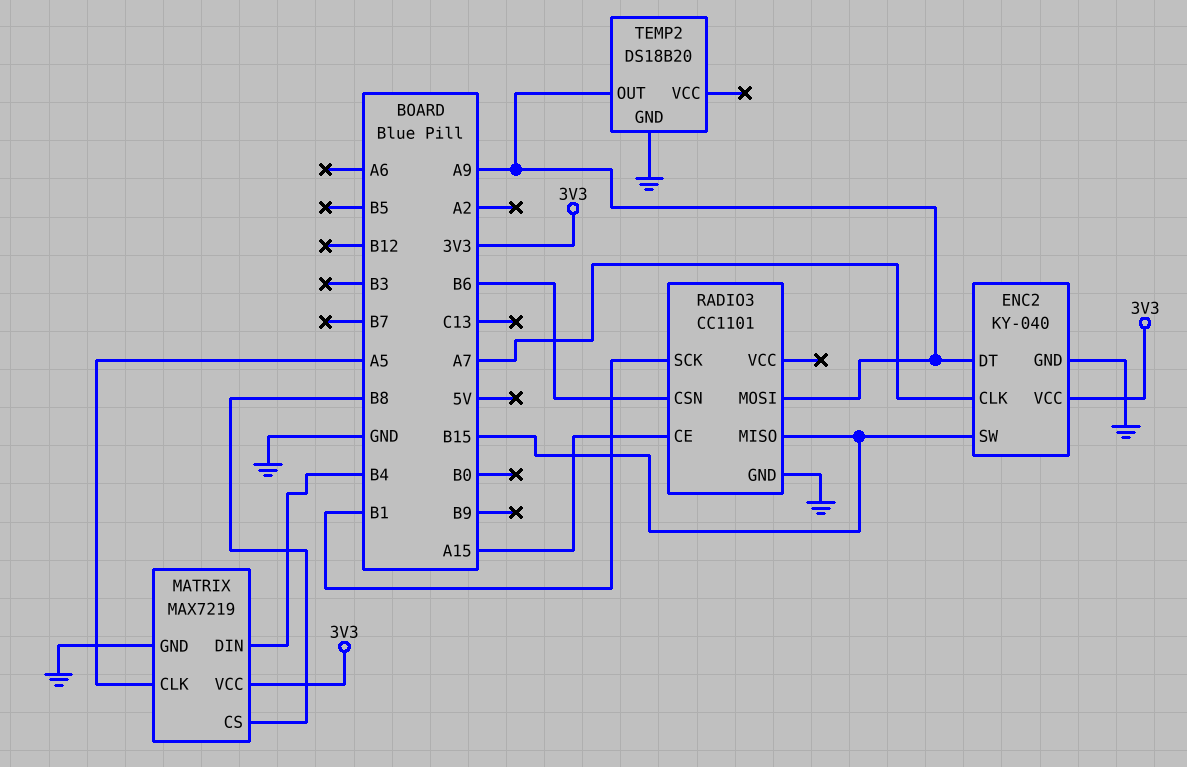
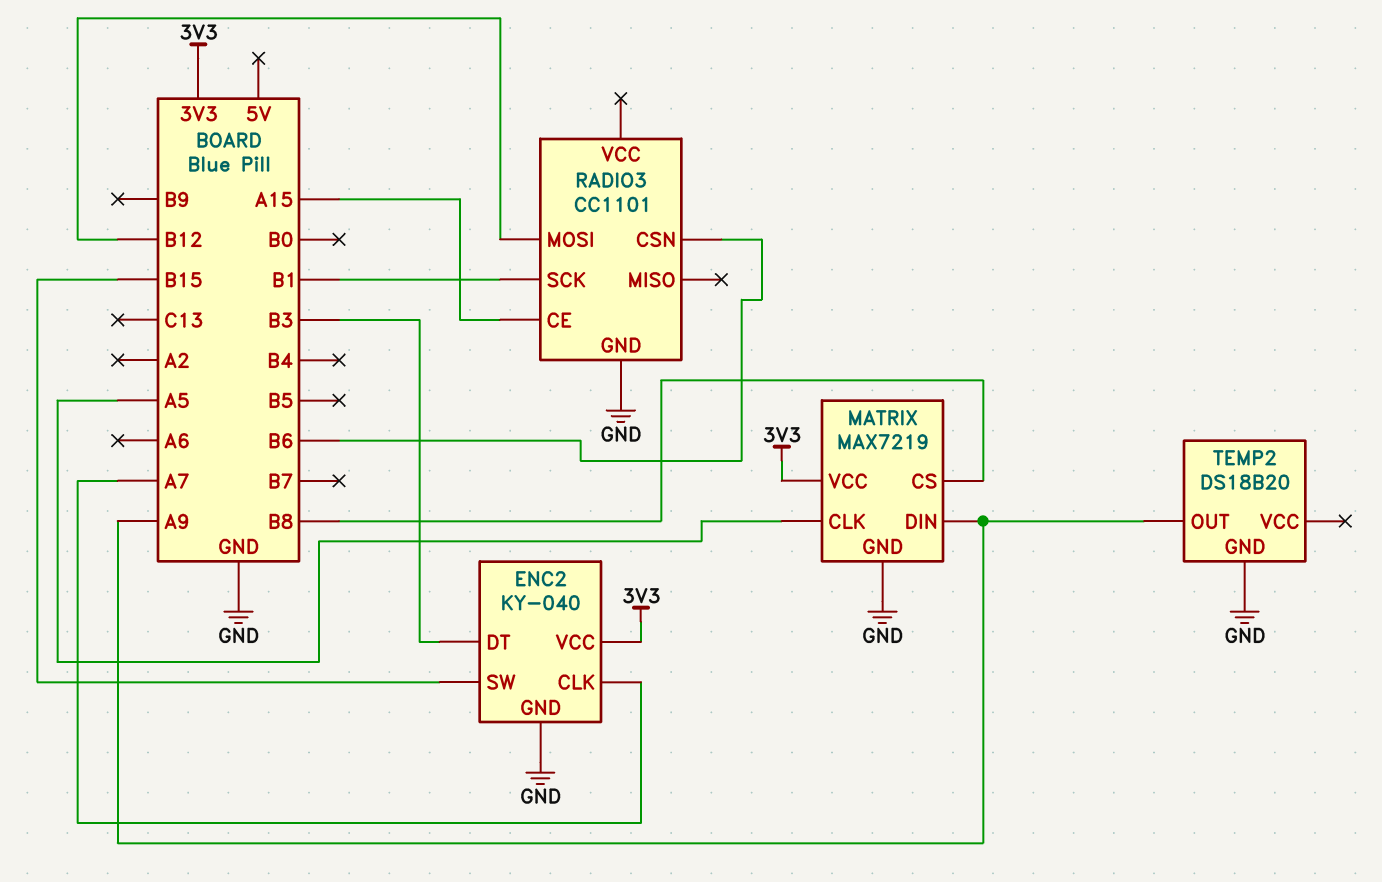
ENC2 pin DT: A9 -> B3
MATRIX pin DIN: B4 -> A9
RADIO3 pin MISO: B15 -> none
RADIO3 pin MOSI: A9 -> B12

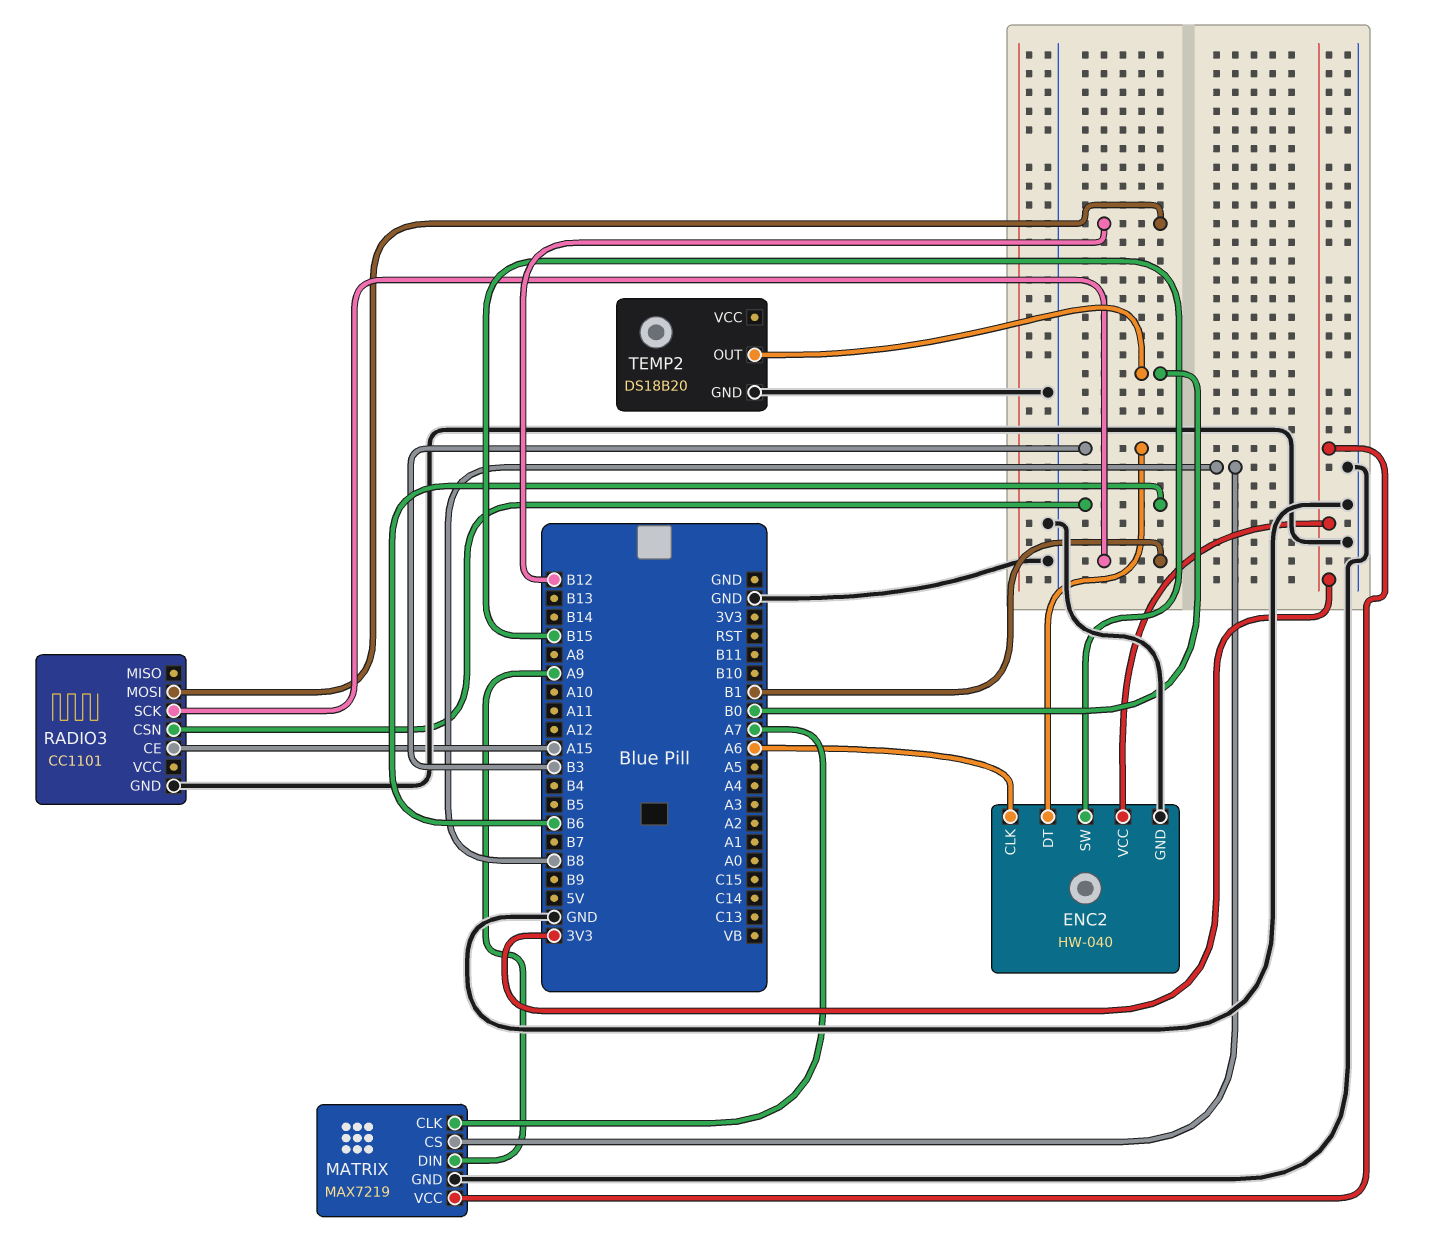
ENC2: KY-040 -> HW-040
ENC2 pin CLK: A7 -> A6
MATRIX pin CLK: A5 -> A7
TEMP2 pin OUT: A9 -> B0

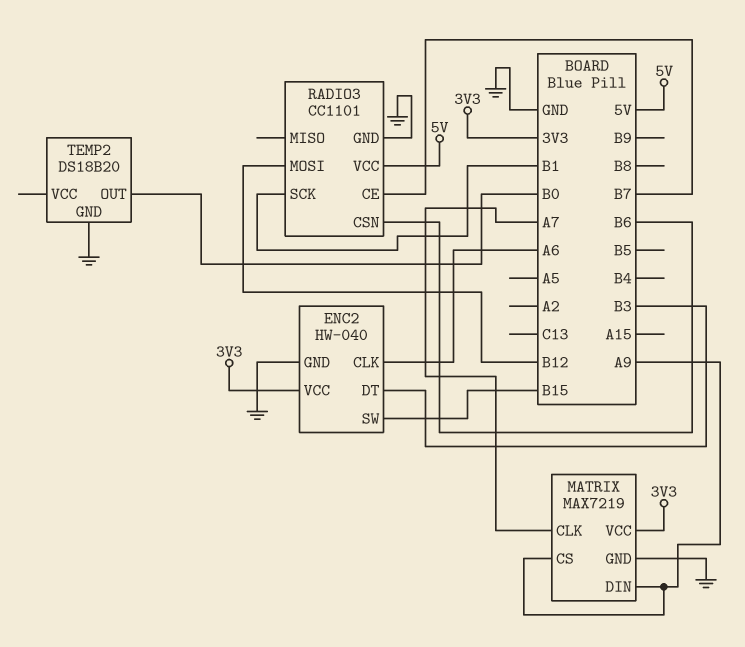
MATRIX pin CS: B8 -> A9
RADIO3 pin CE: A15 -> B7
RADIO3 pin VCC: none -> 5V

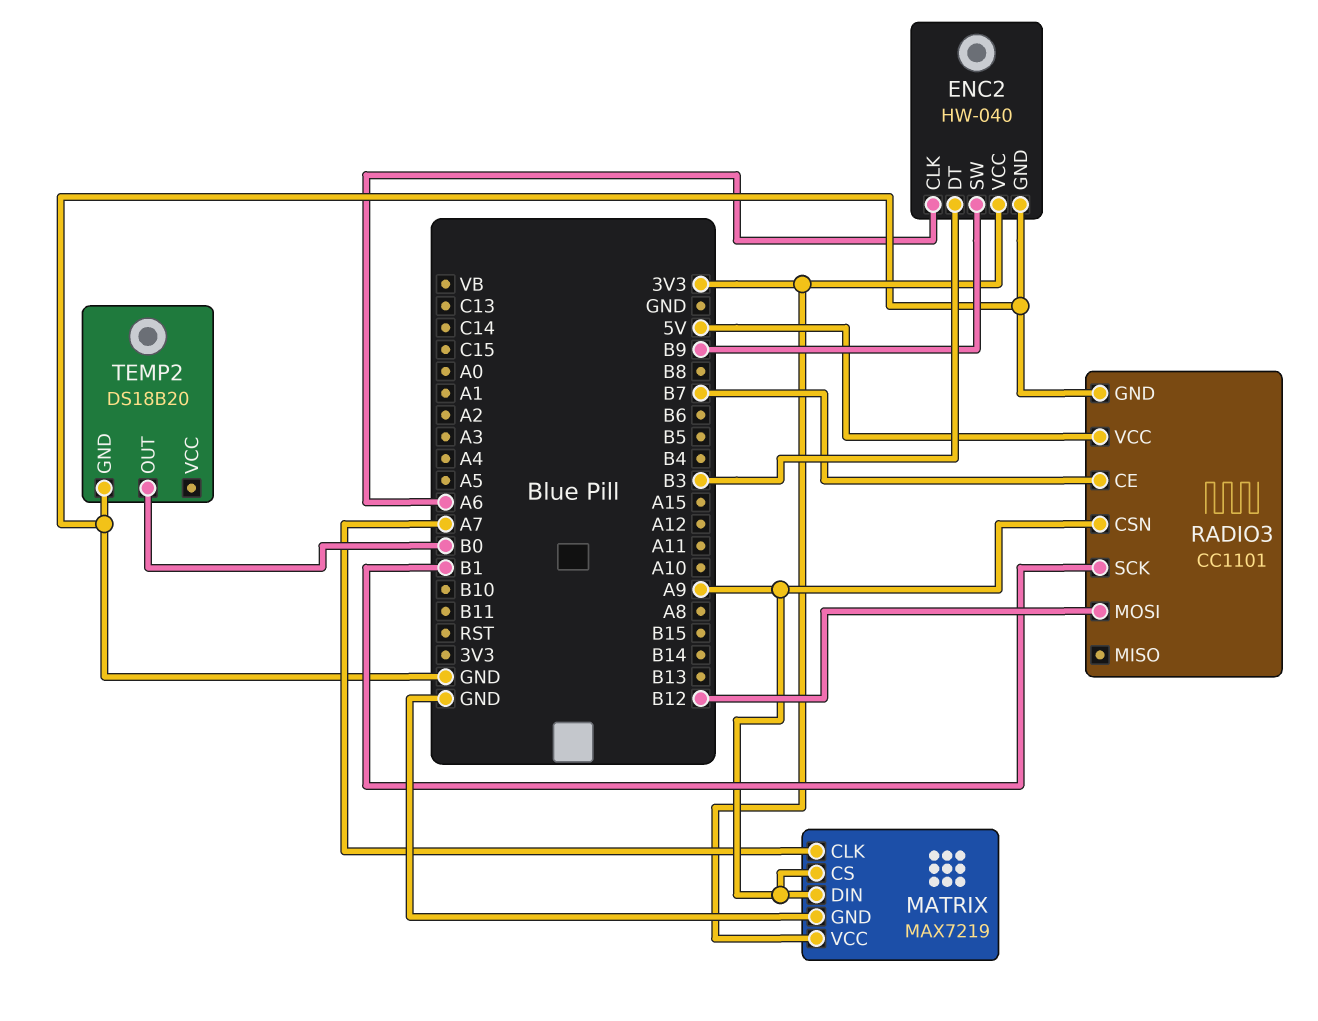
ENC2 pin SW: B15 -> B9
RADIO3 pin CSN: B6 -> A9

